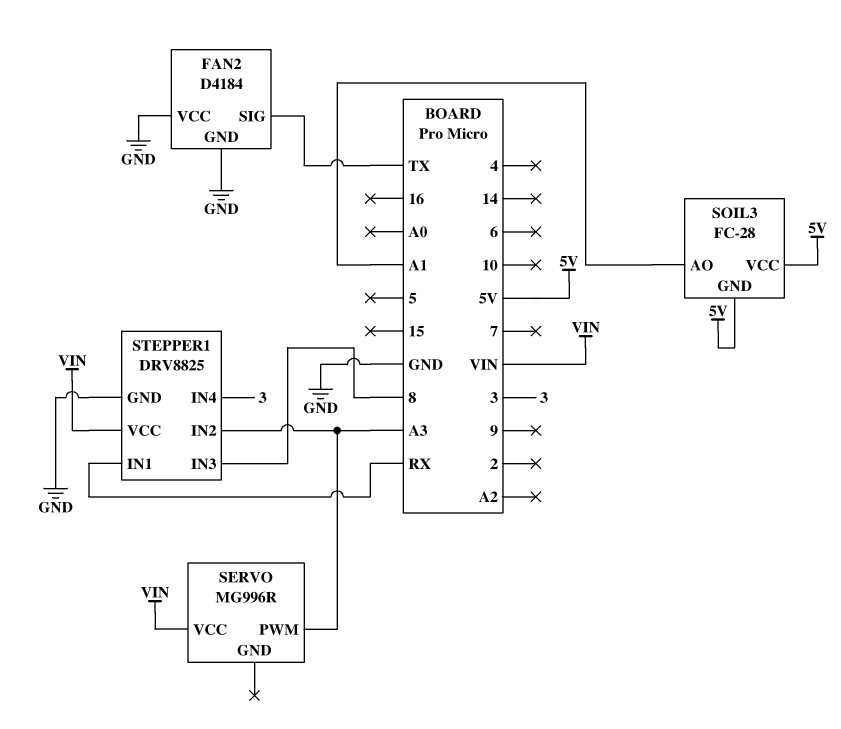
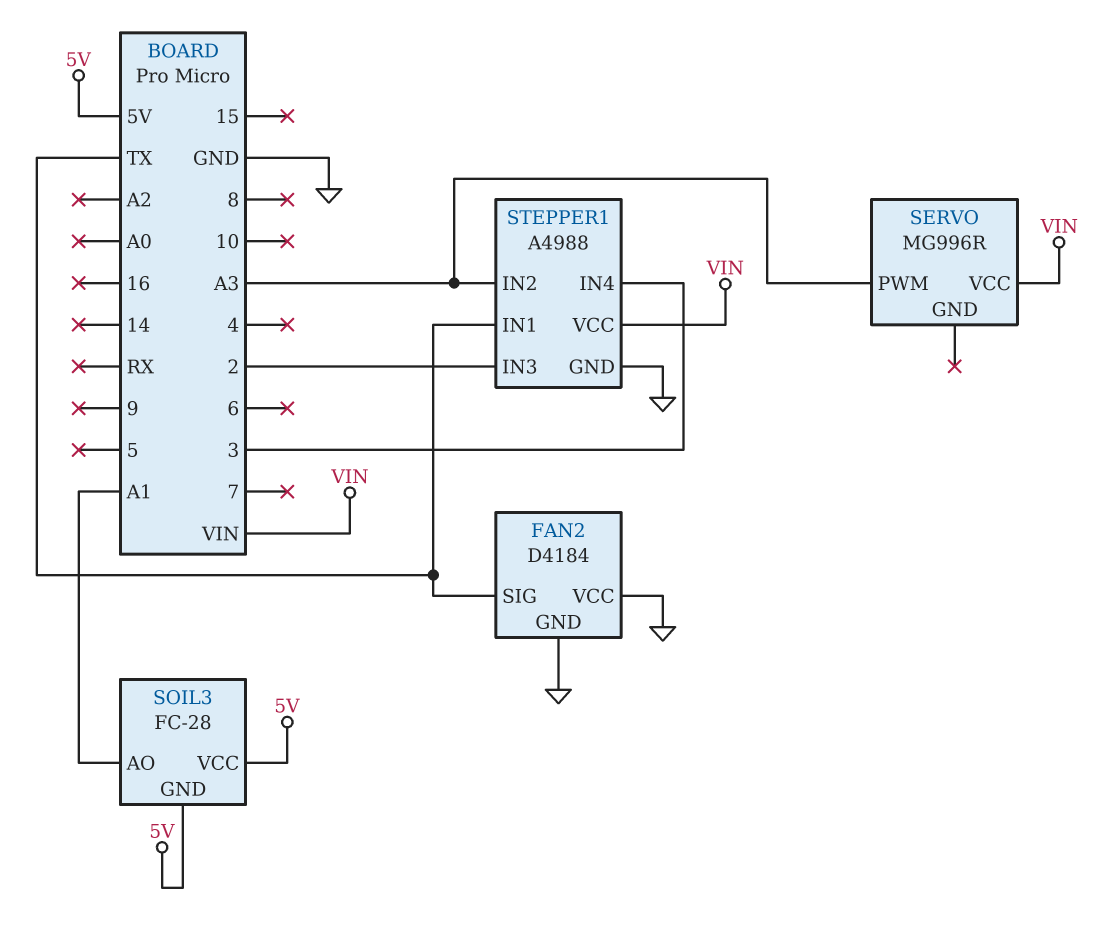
STEPPER1: DRV8825 -> A4988
STEPPER1 pin IN1: RX -> TX
STEPPER1 pin IN3: 8 -> 2

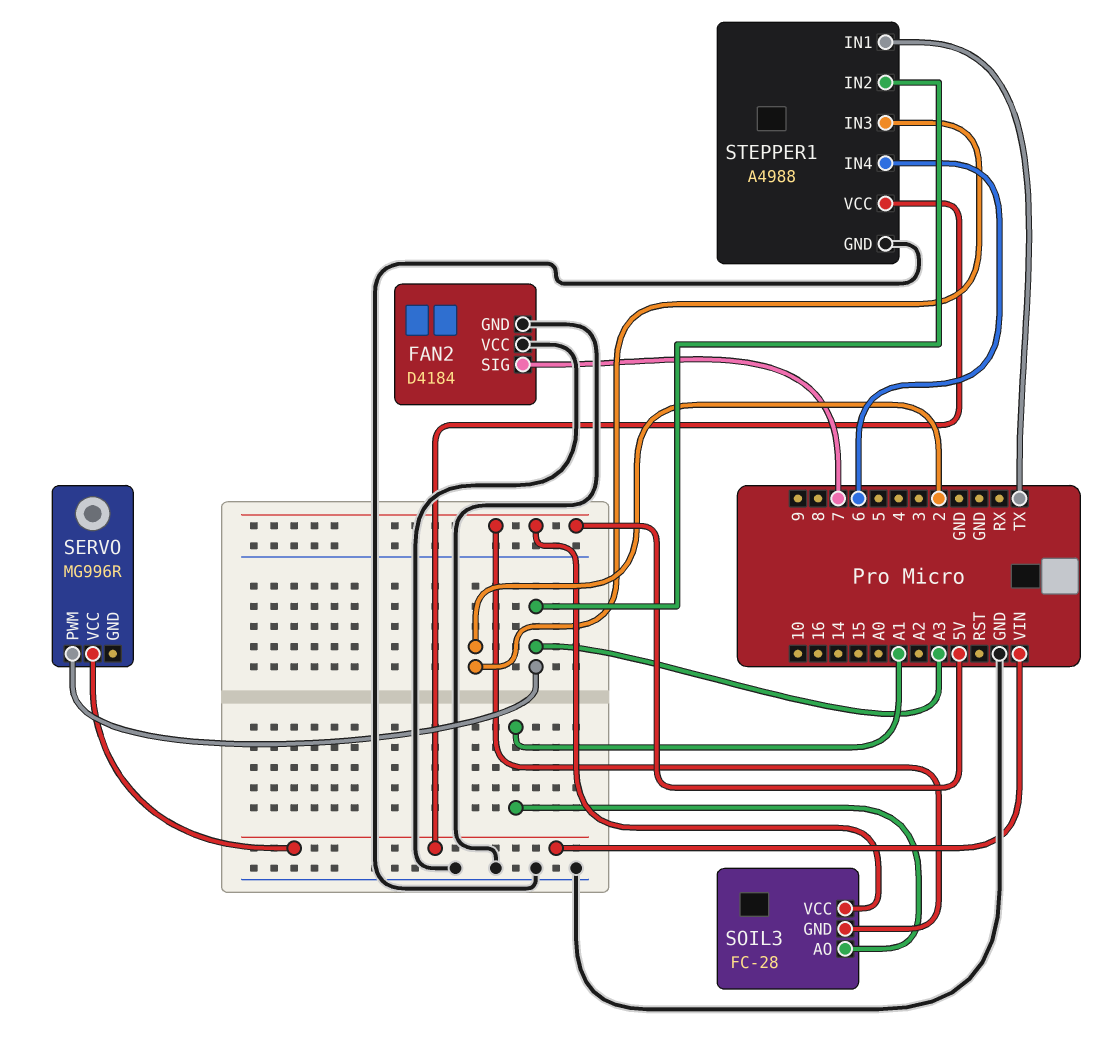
FAN2 pin SIG: TX -> 7
STEPPER1 pin IN4: 3 -> 6

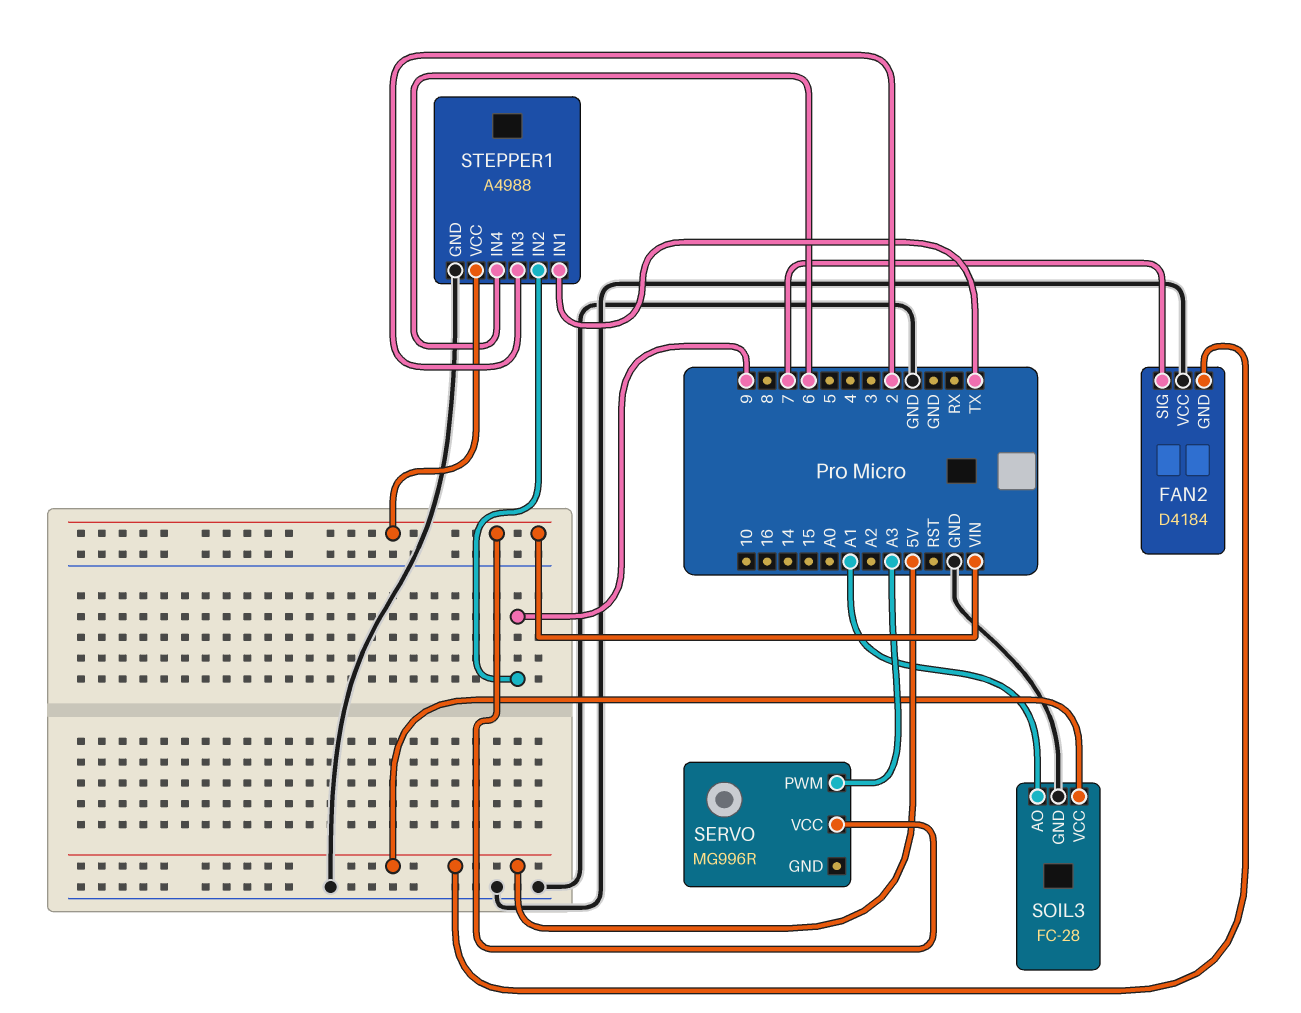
FAN2 pin GND: GND -> 5V
SOIL3 pin GND: 5V -> GND
STEPPER1 pin IN2: A3 -> 9

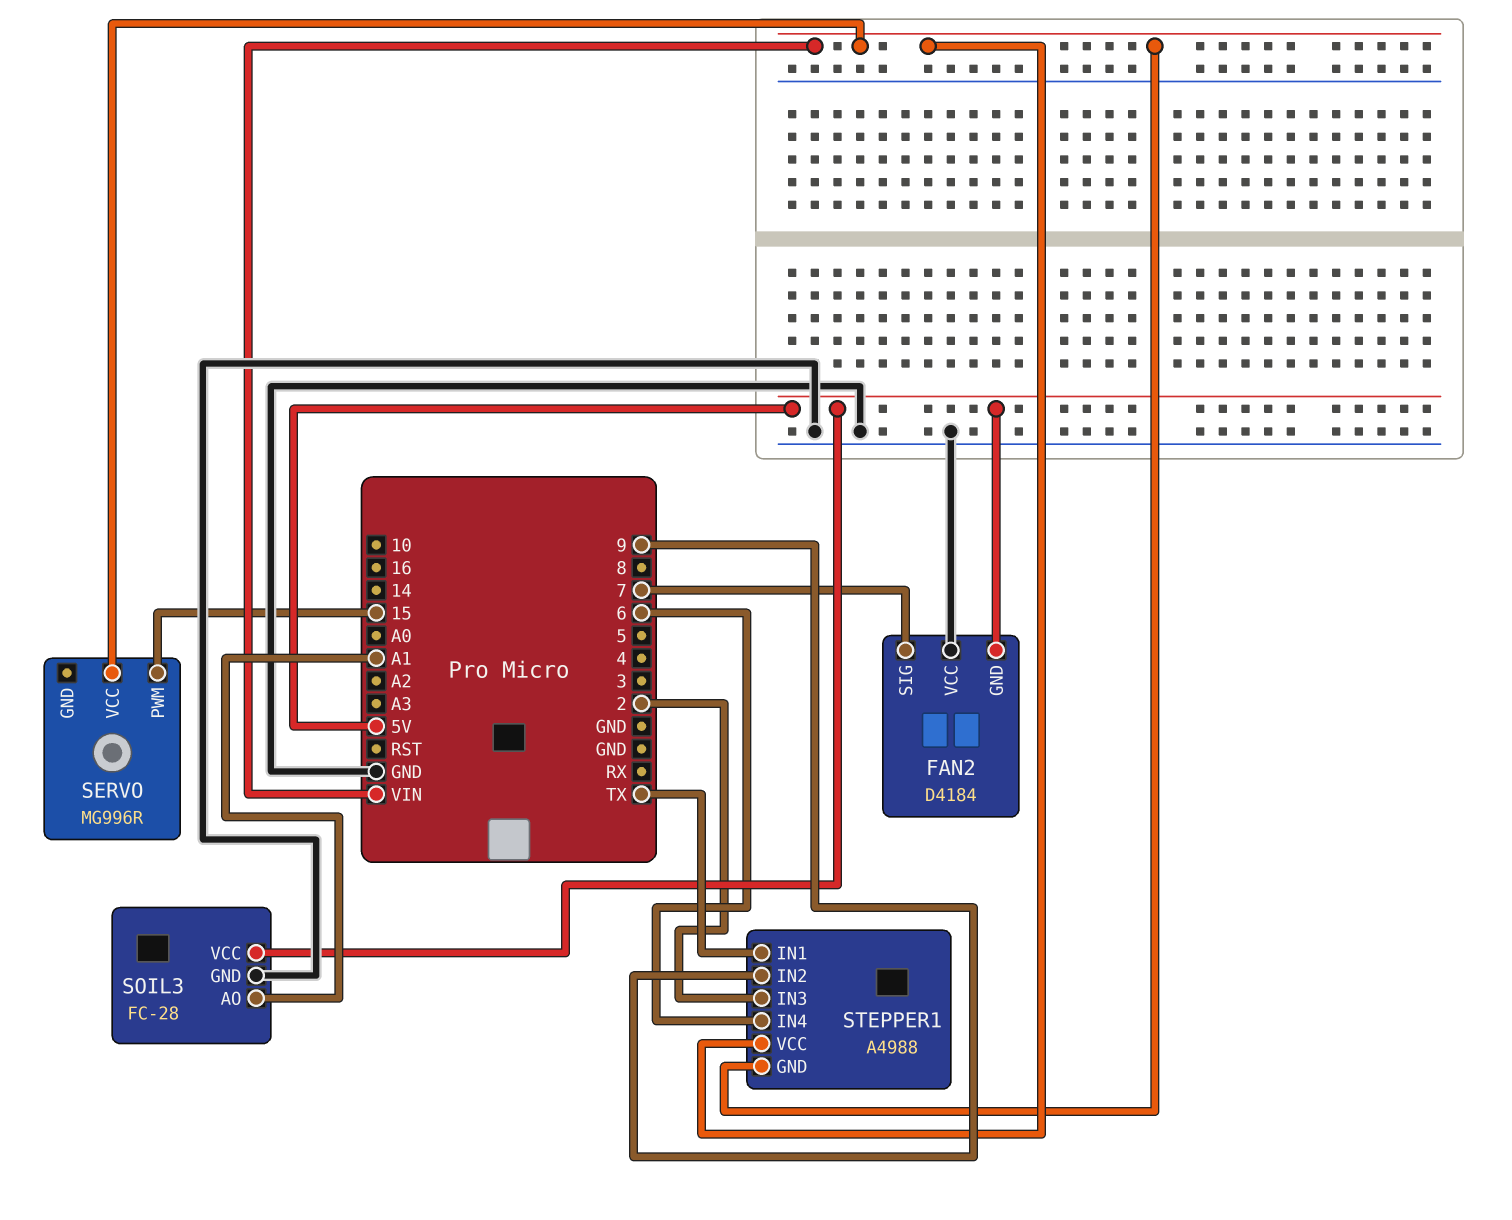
SERVO pin PWM: A3 -> 15
STEPPER1 pin GND: GND -> VIN

